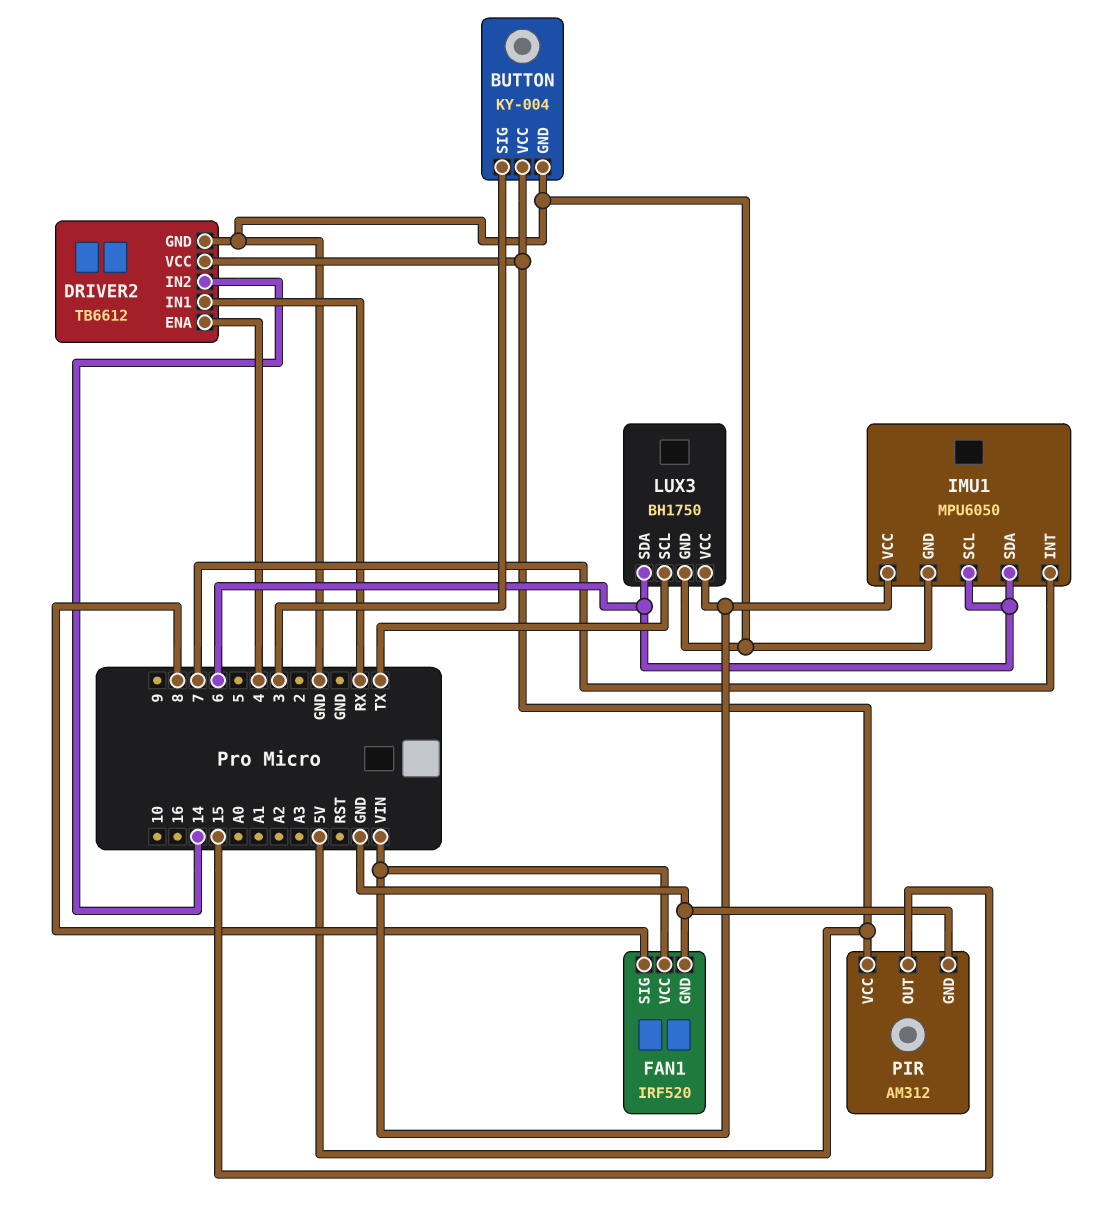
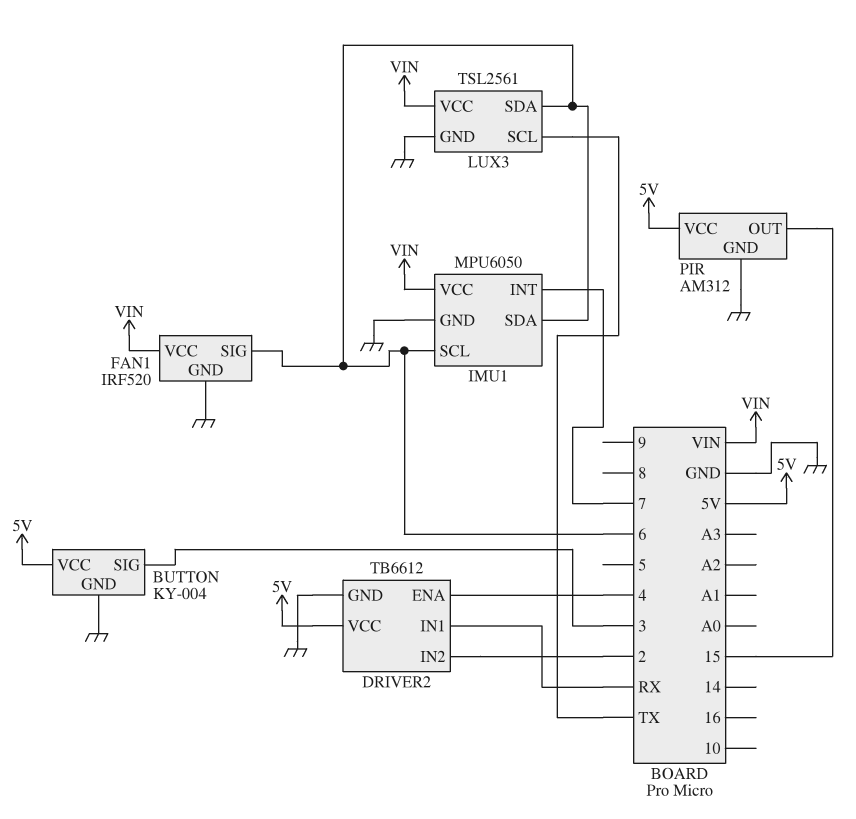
DRIVER2 pin IN2: 14 -> 2
FAN1 pin SIG: 8 -> 6
LUX3: BH1750 -> TSL2561

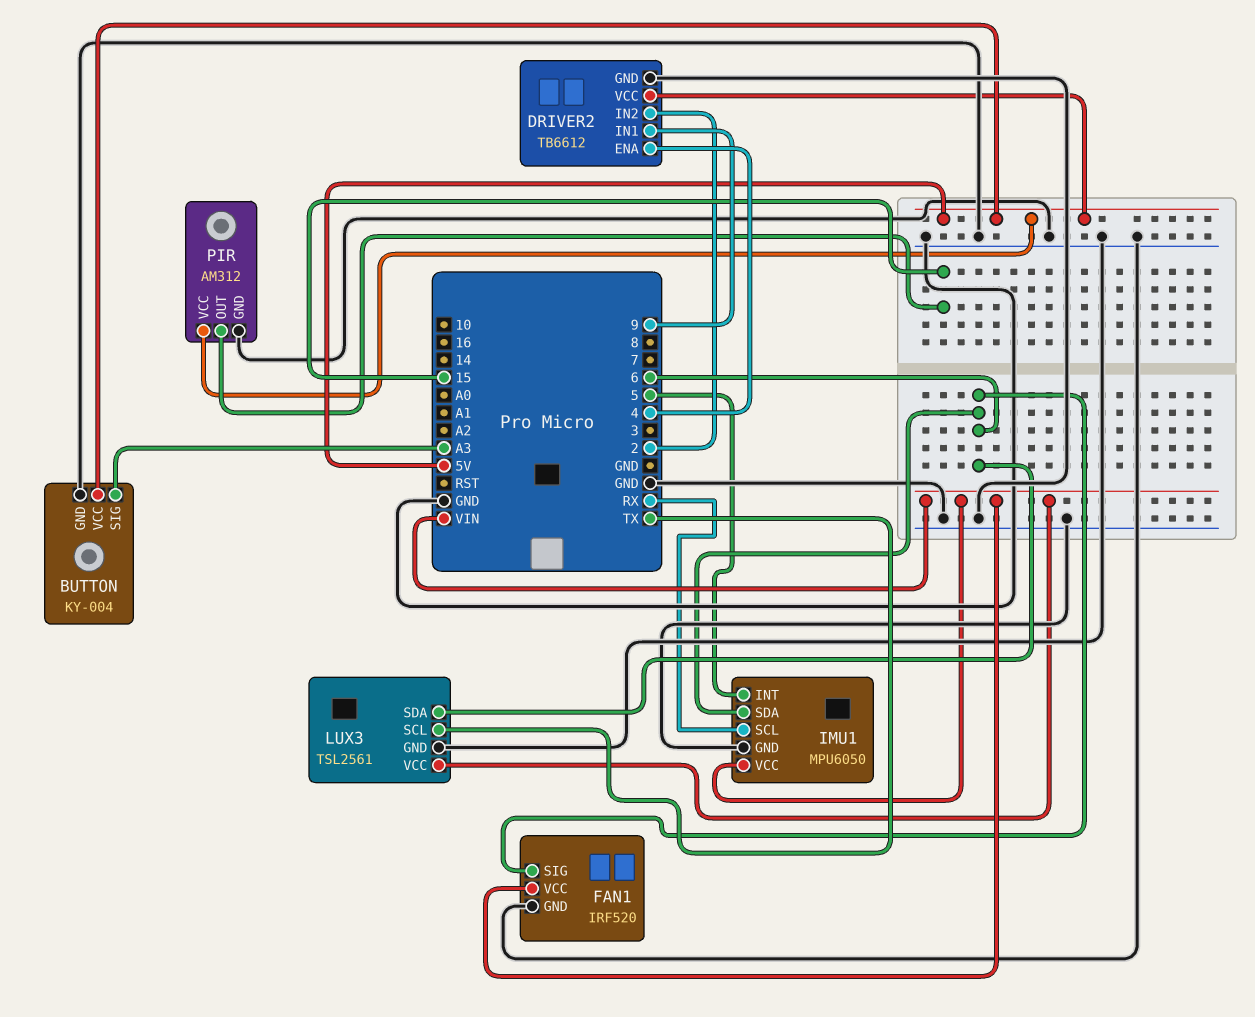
BUTTON pin SIG: 3 -> A3
DRIVER2 pin IN1: RX -> 9
IMU1 pin INT: 7 -> 5
IMU1 pin SCL: 6 -> RX

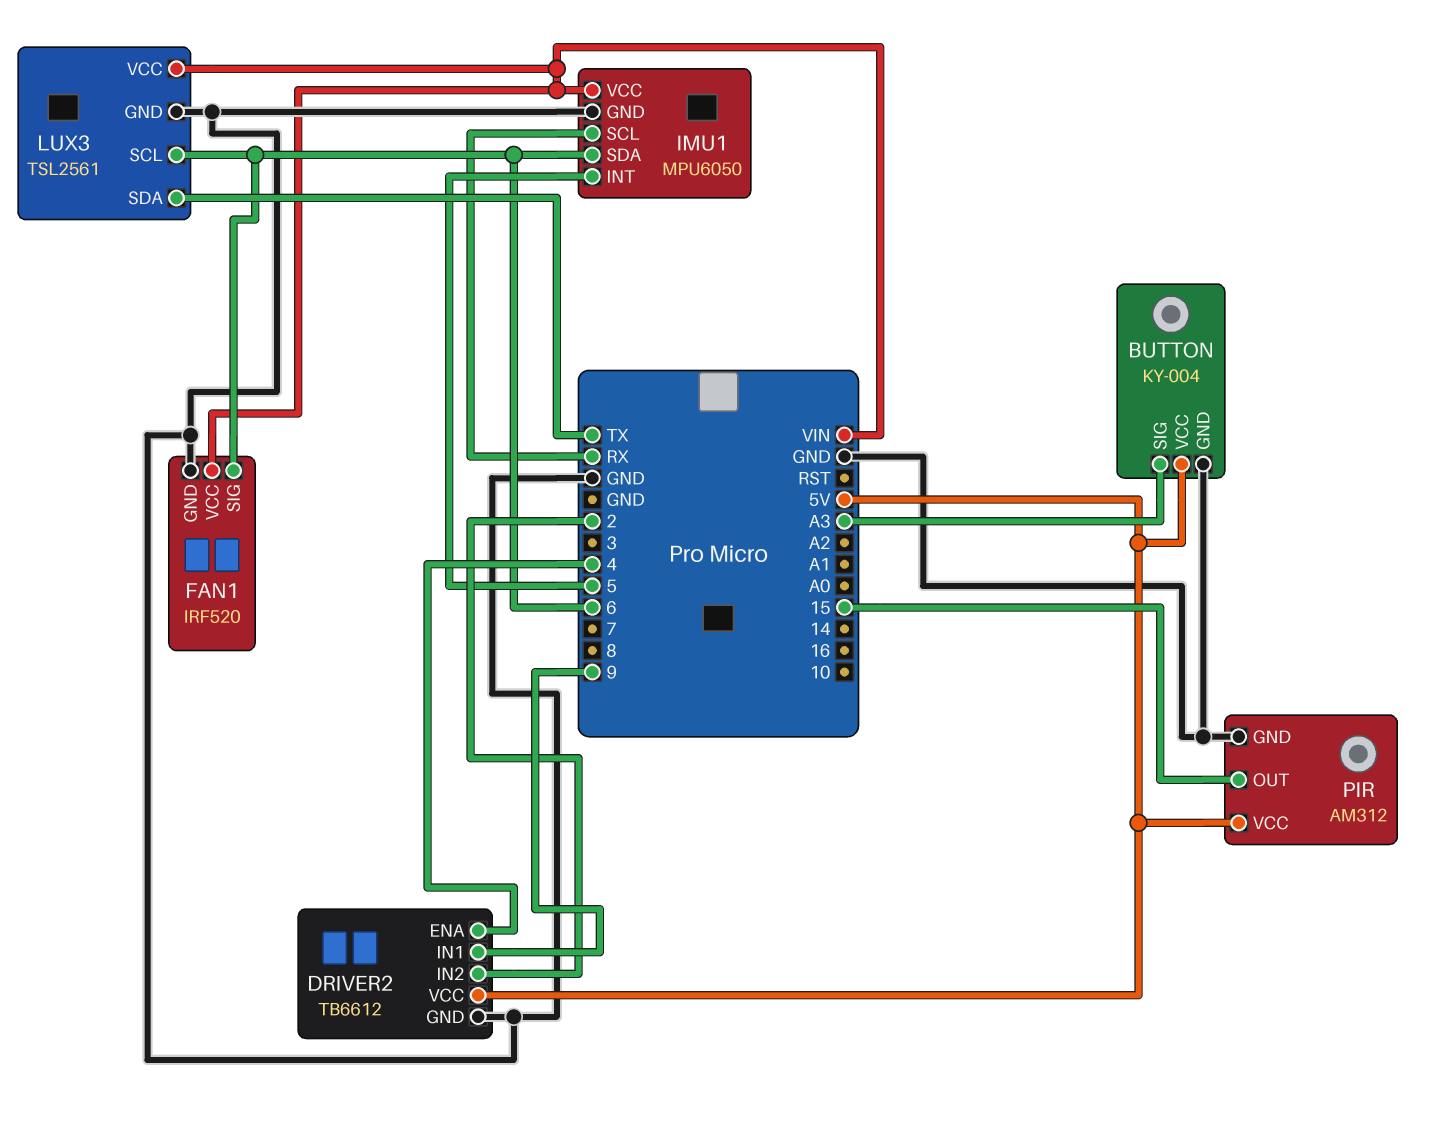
LUX3 pin SCL: TX -> 6
LUX3 pin SDA: 6 -> TX

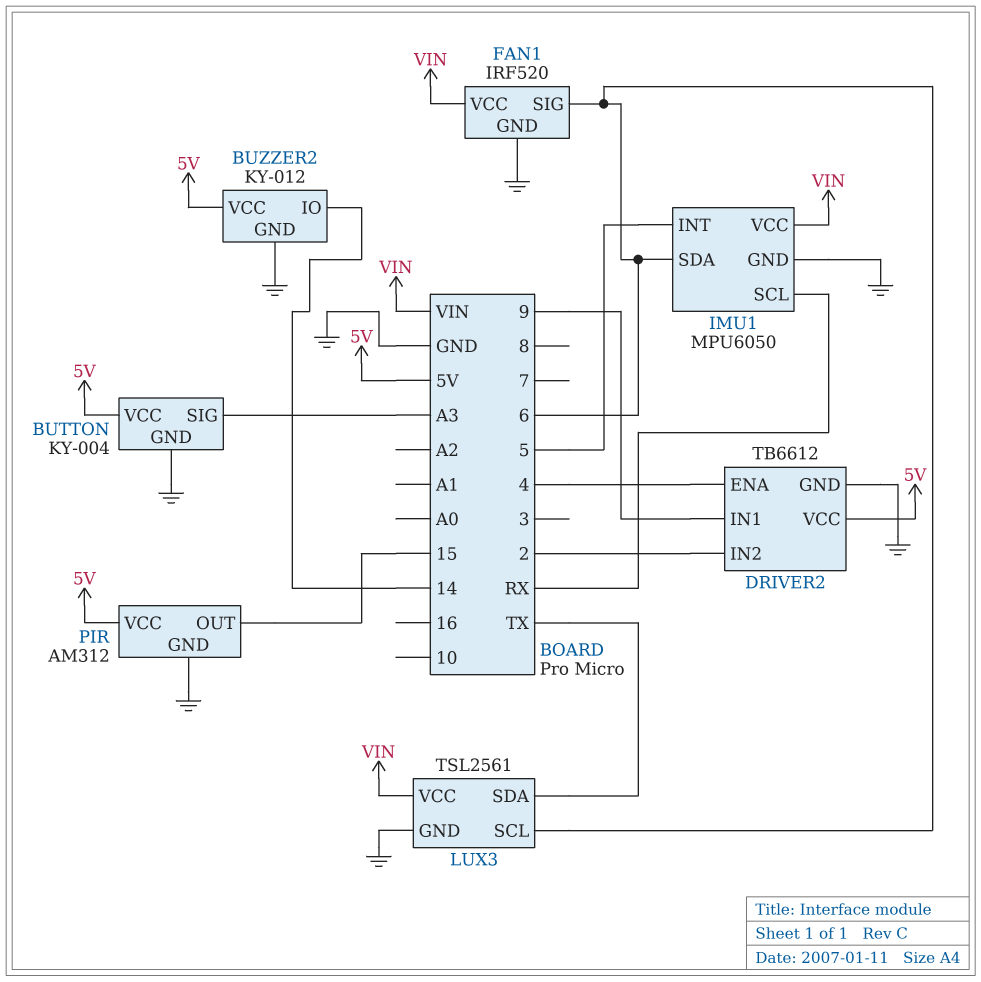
BUZZER2: none -> KY-012
BUZZER2 pin GND: none -> GND
BUZZER2 pin IO: none -> 14
BUZZER2 pin VCC: none -> 5V

